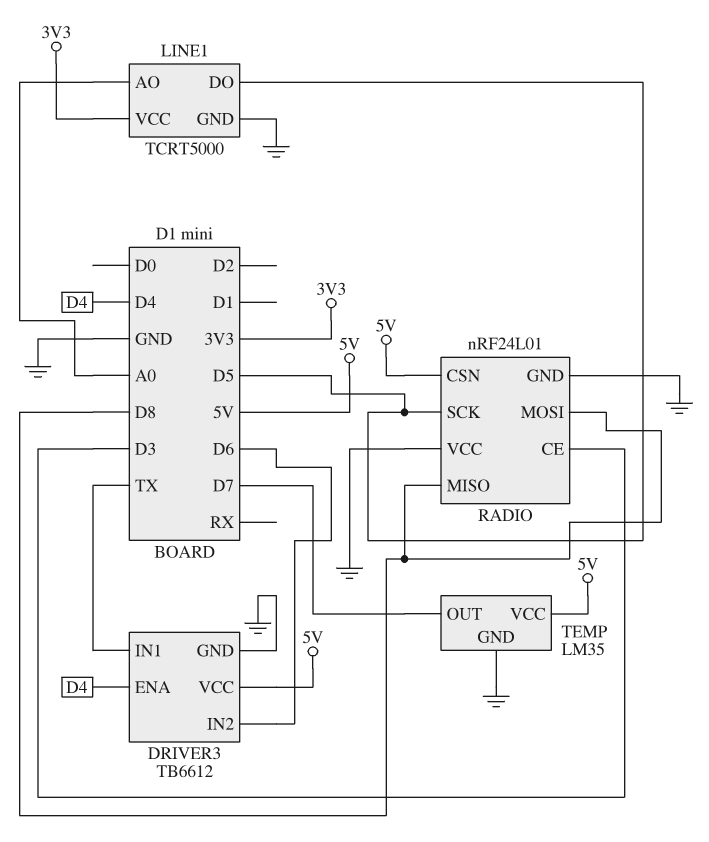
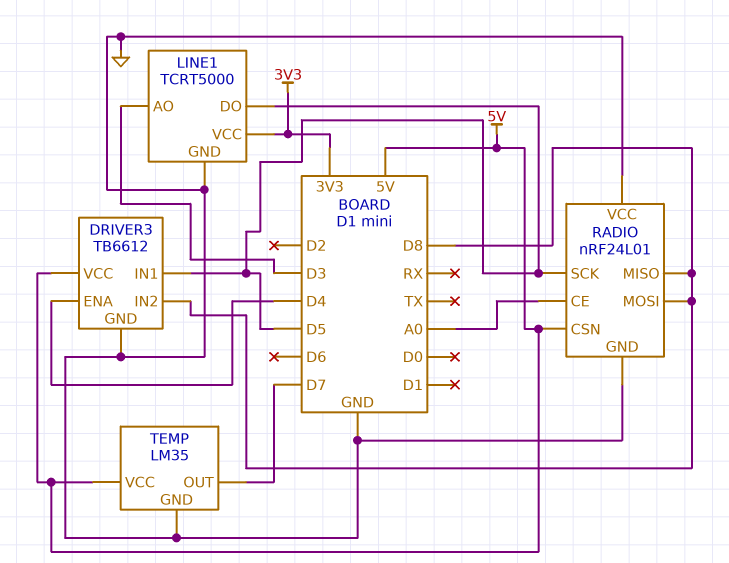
DRIVER3 pin IN1: TX -> D5
DRIVER3 pin IN2: D6 -> D8
LINE1 pin AO: A0 -> D3
RADIO pin CE: D3 -> A0

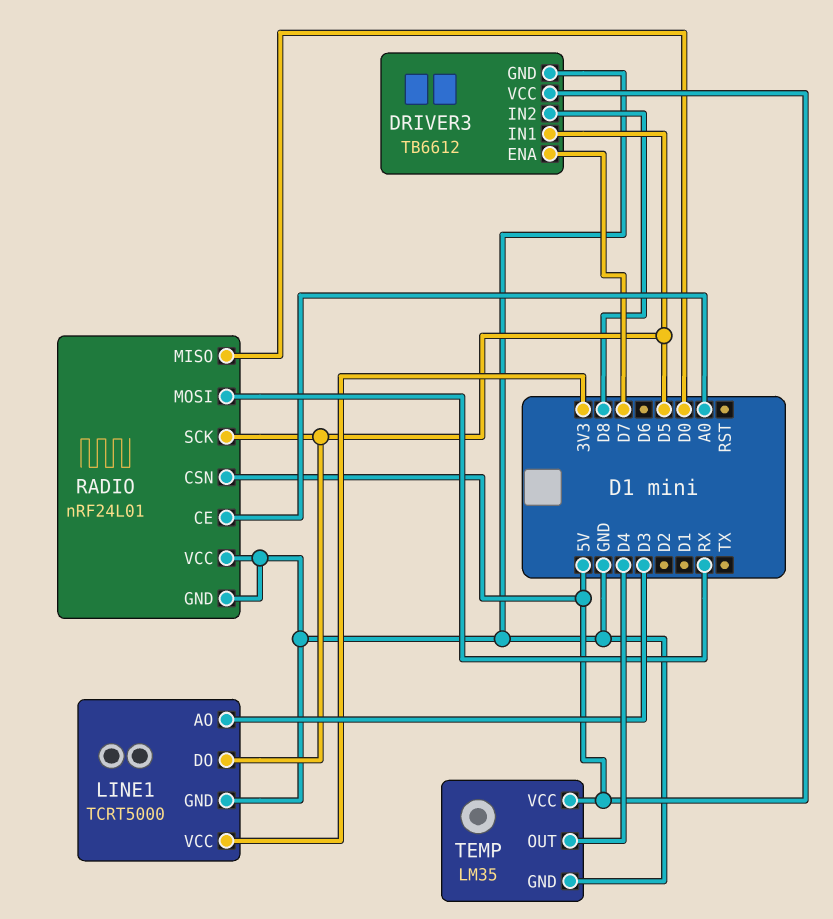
DRIVER3 pin ENA: D4 -> D7
RADIO pin MISO: D8 -> D0
RADIO pin MOSI: D8 -> RX
TEMP pin OUT: D7 -> D4

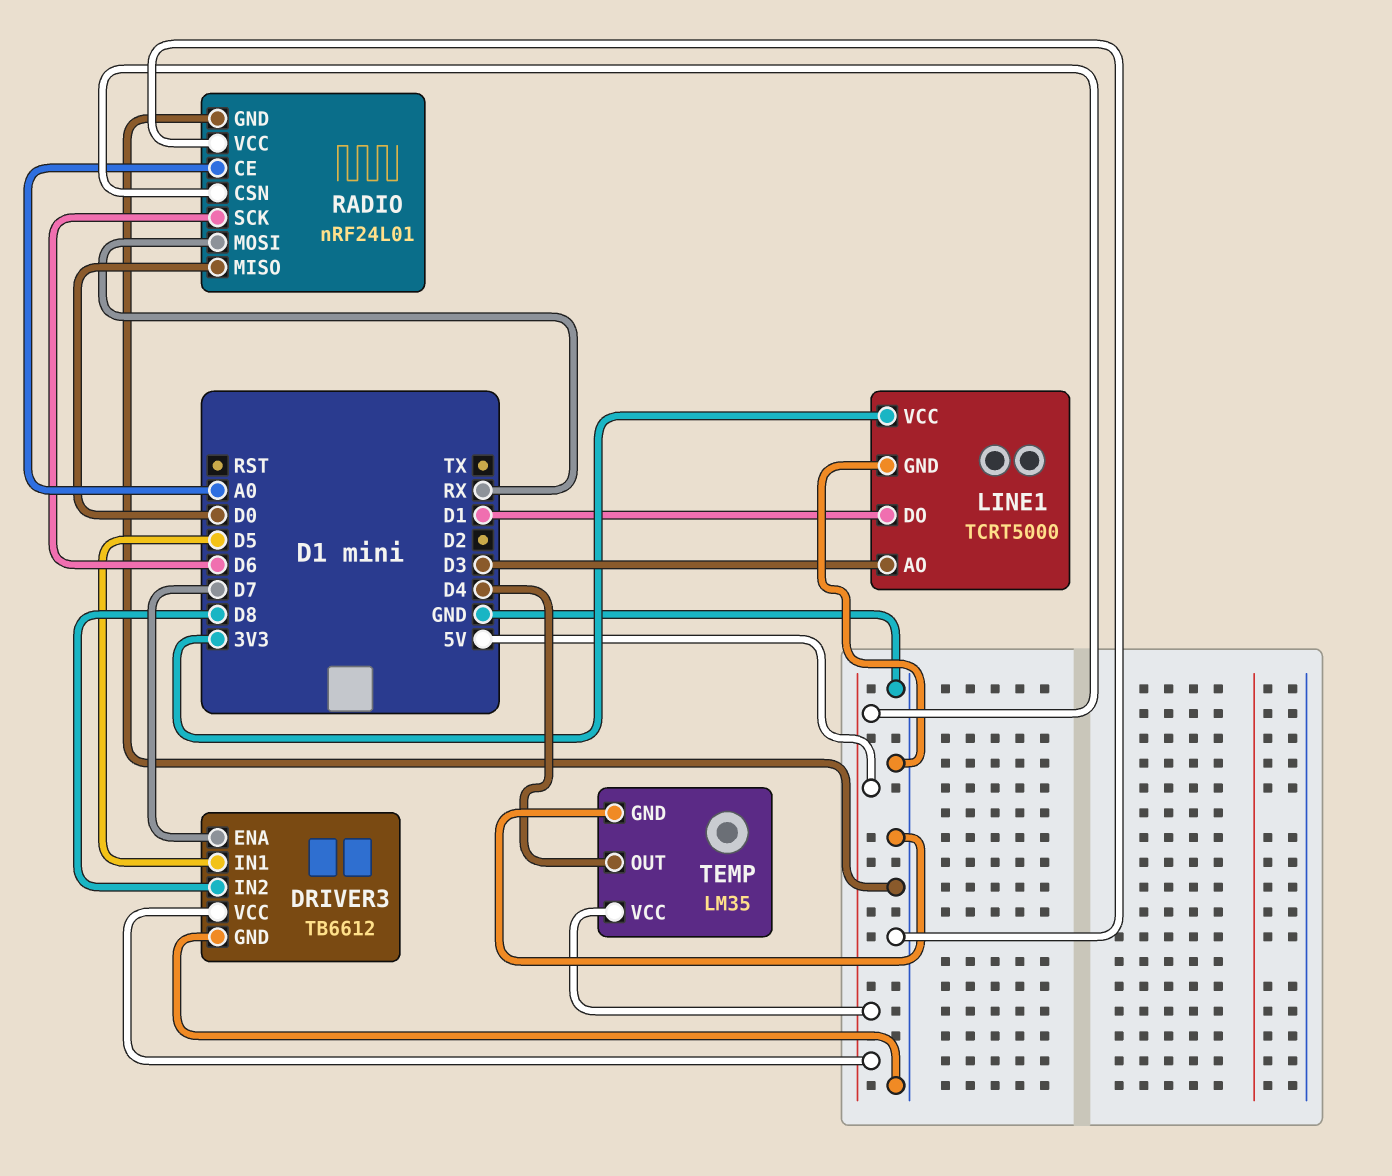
LINE1 pin DO: D5 -> D1
RADIO pin SCK: D5 -> D6

